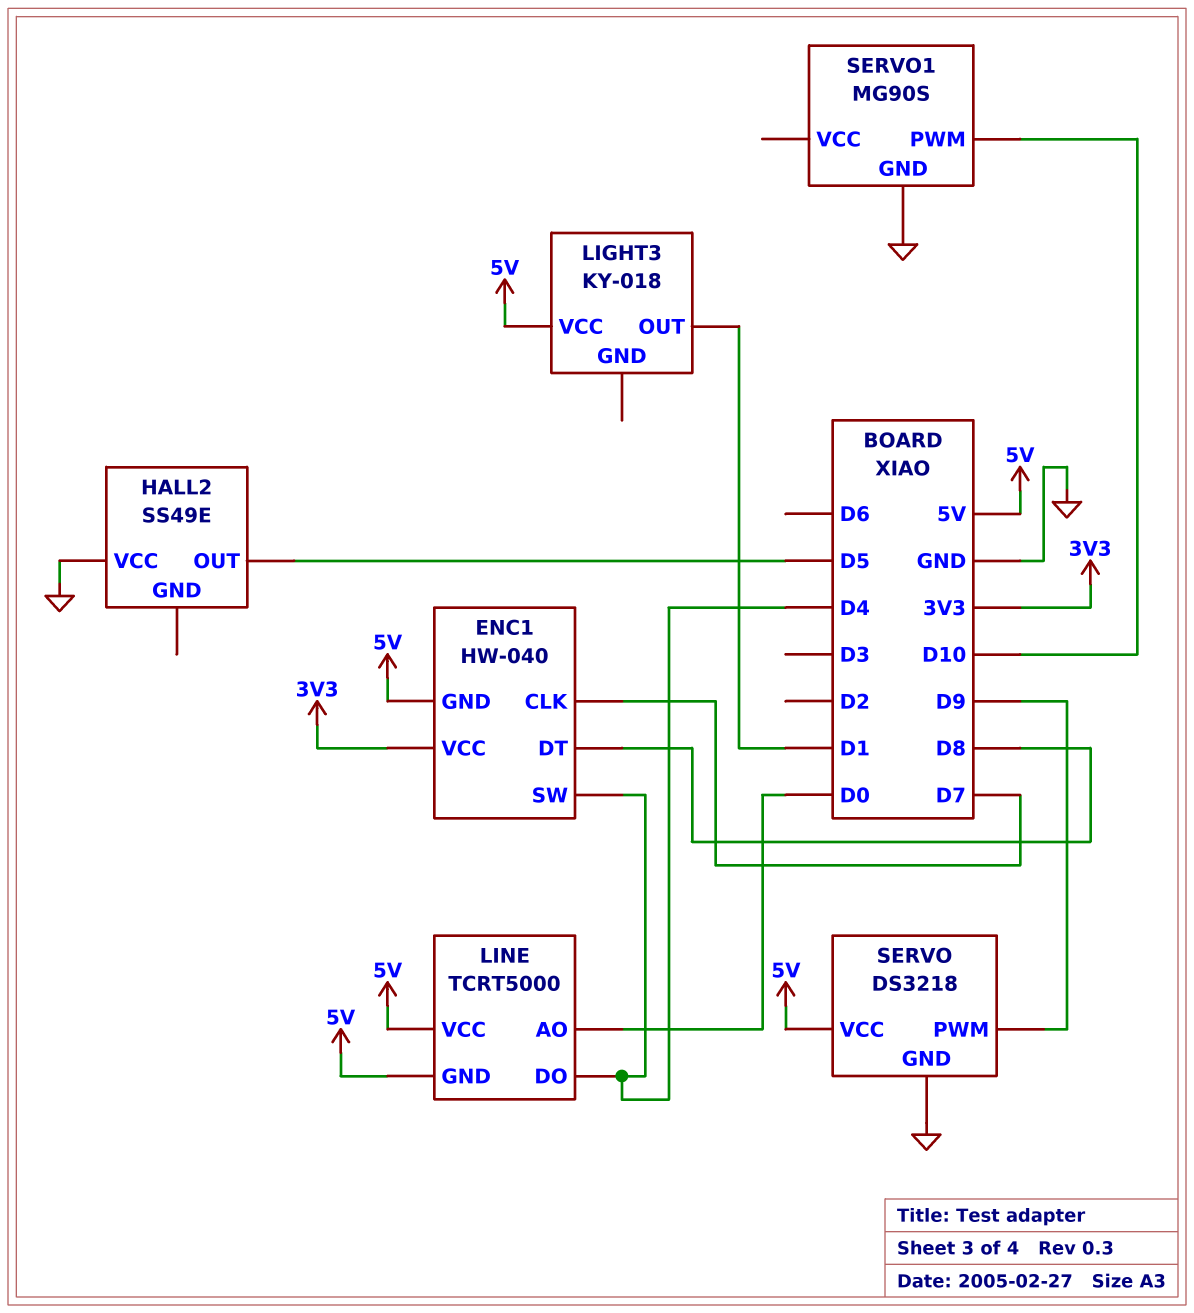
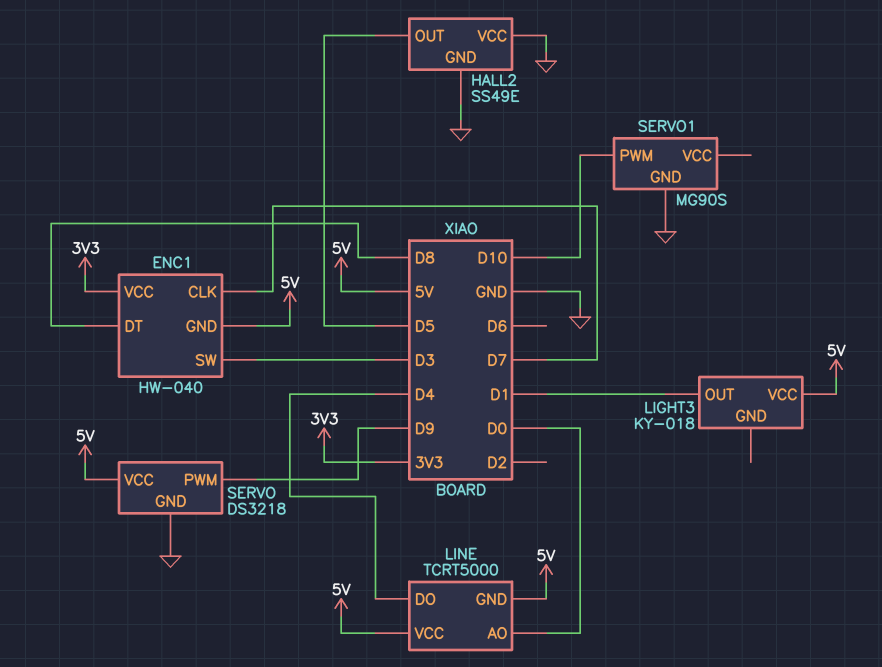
ENC1 pin SW: D4 -> D3
HALL2 pin GND: none -> GND

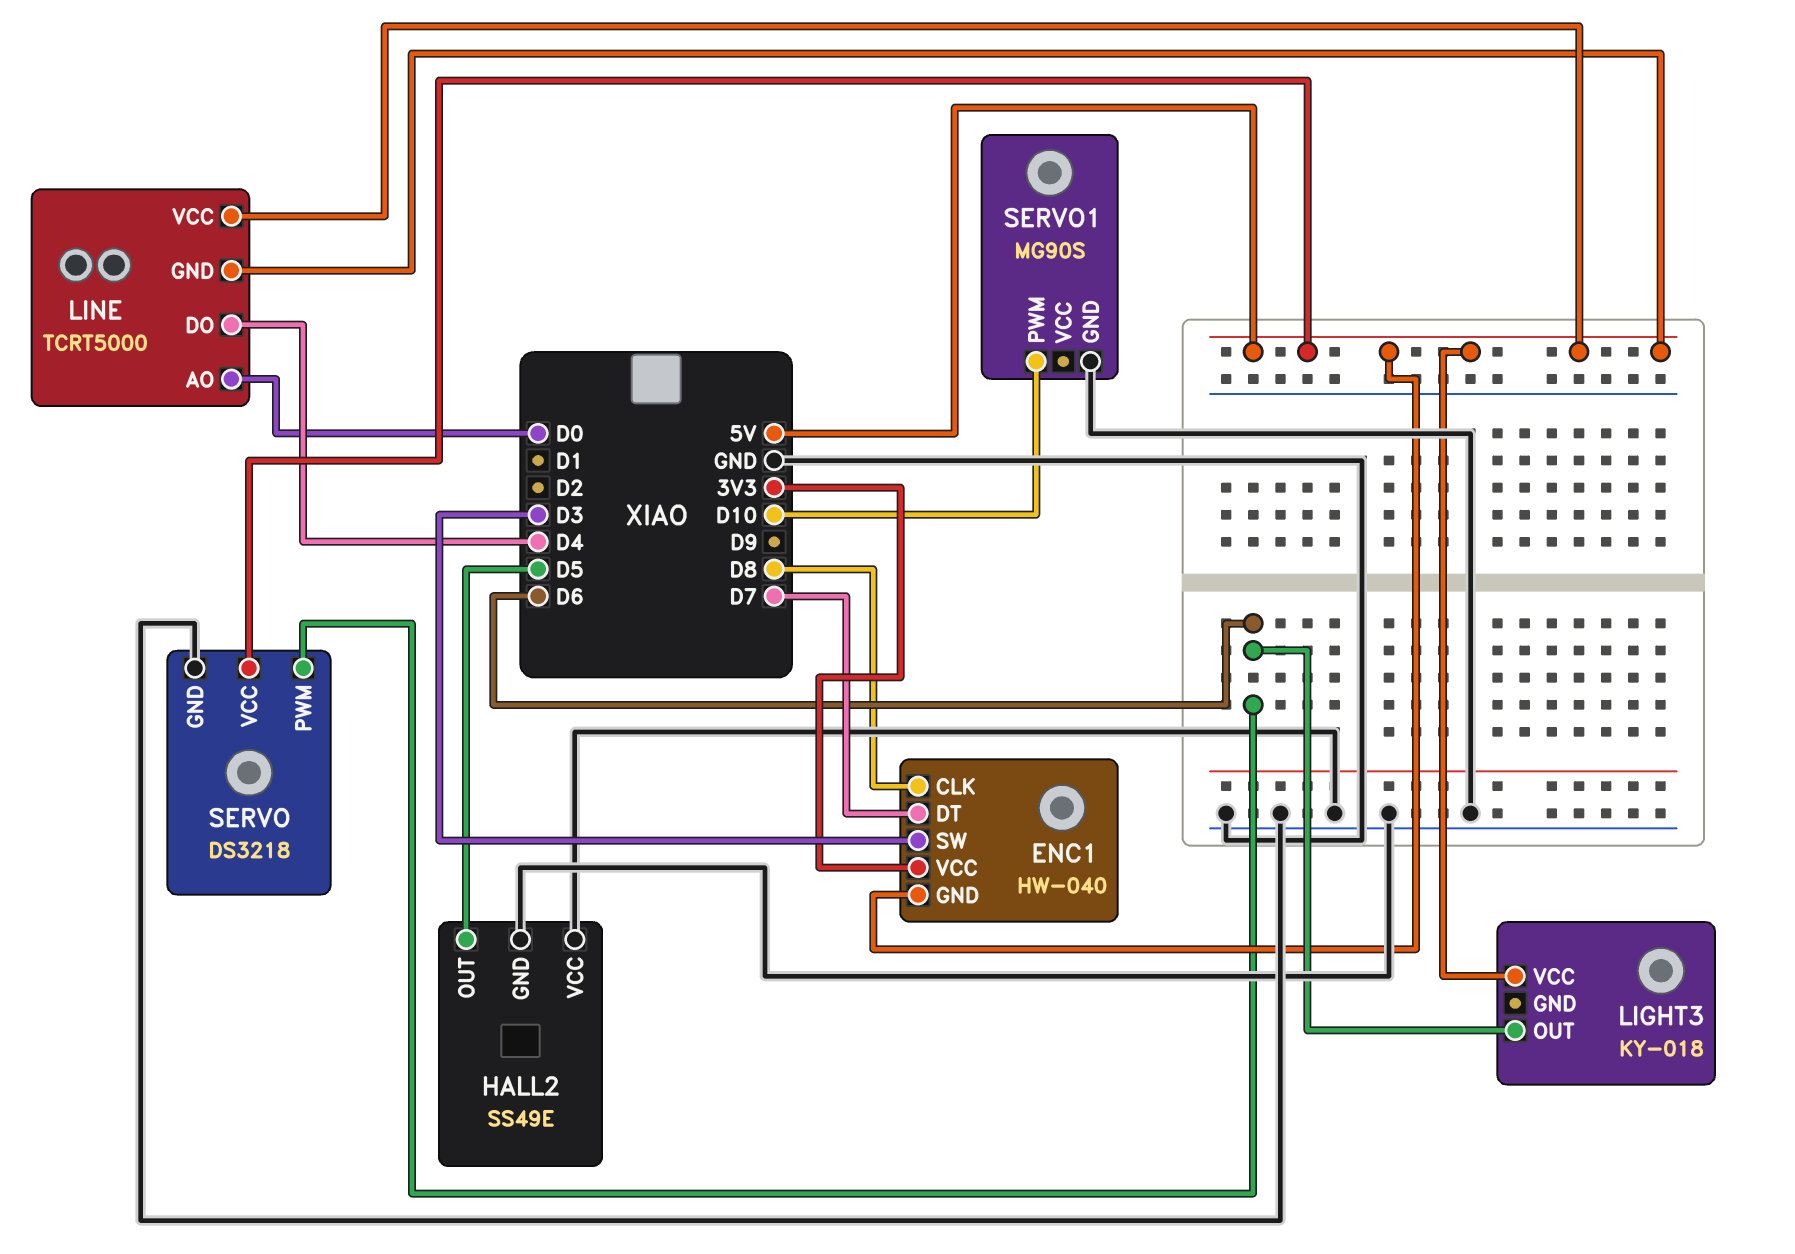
ENC1 pin CLK: D7 -> D8
ENC1 pin DT: D8 -> D7
LIGHT3 pin OUT: D1 -> D6
SERVO pin PWM: D9 -> D6

